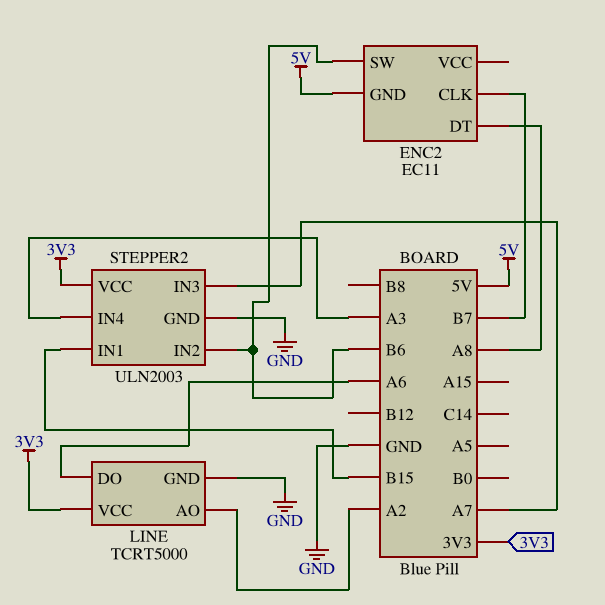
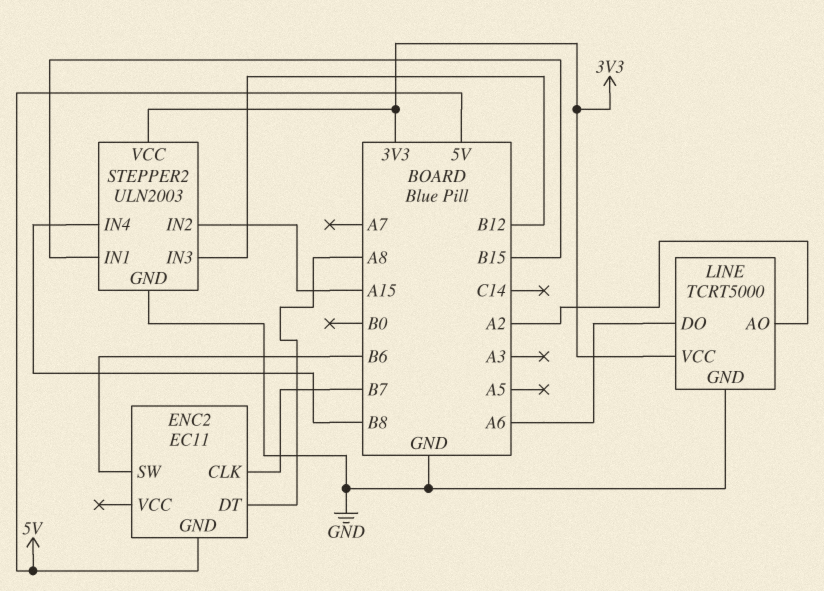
STEPPER2 pin IN2: B6 -> A15
STEPPER2 pin IN3: A7 -> B12
STEPPER2 pin IN4: A3 -> B8

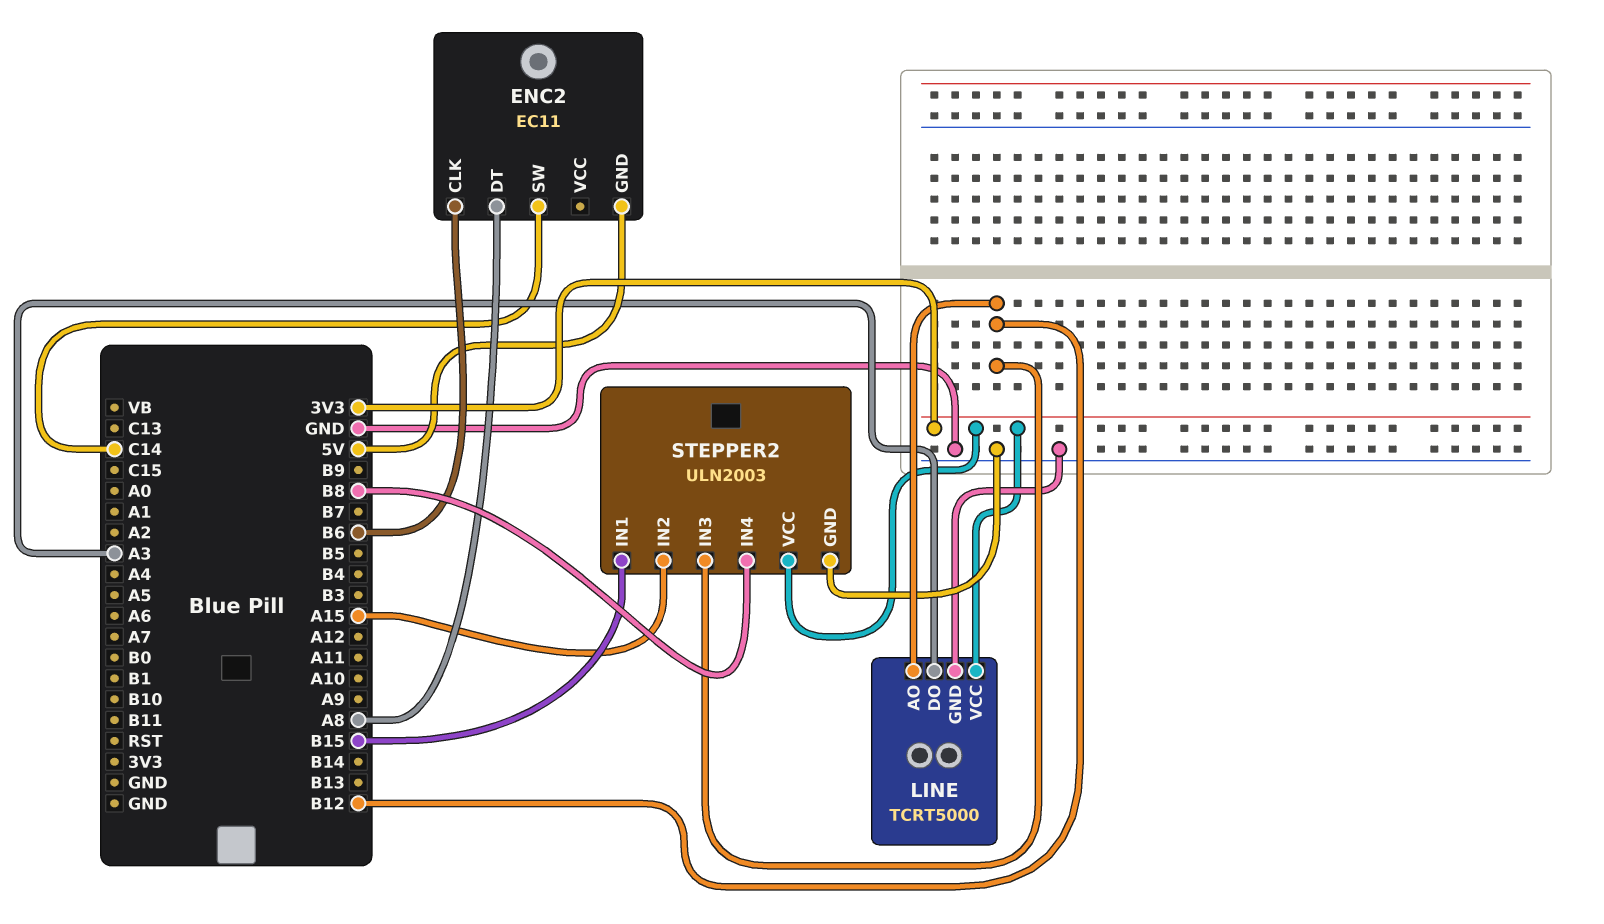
ENC2 pin CLK: B7 -> B6
ENC2 pin SW: B6 -> C14
LINE pin AO: A2 -> B12
LINE pin DO: A6 -> A3

